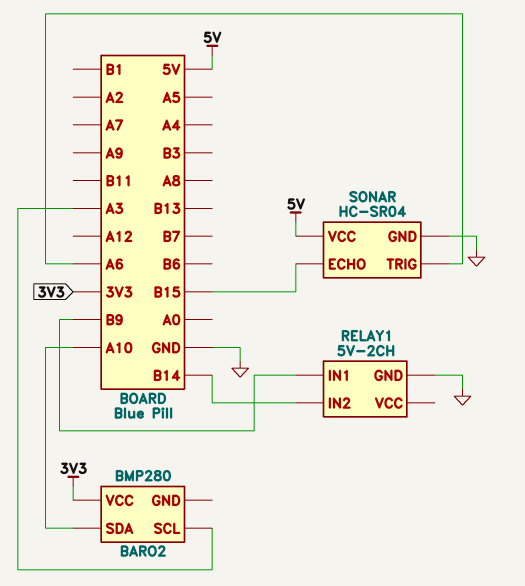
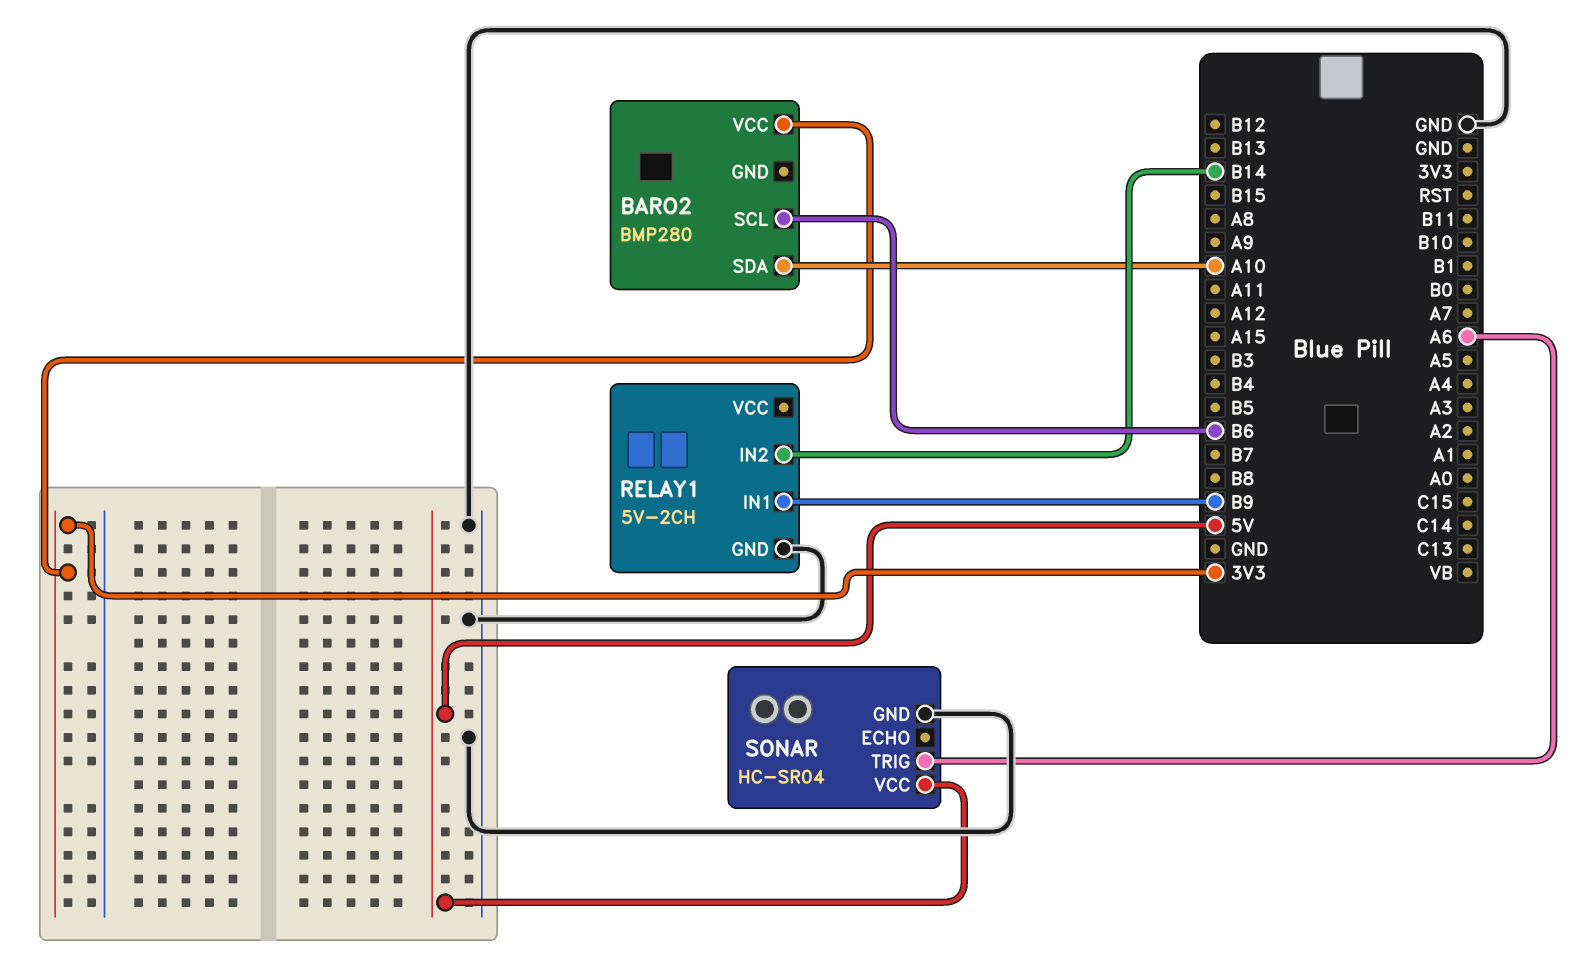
BARO2 pin SCL: A3 -> B6
SONAR pin ECHO: B15 -> none

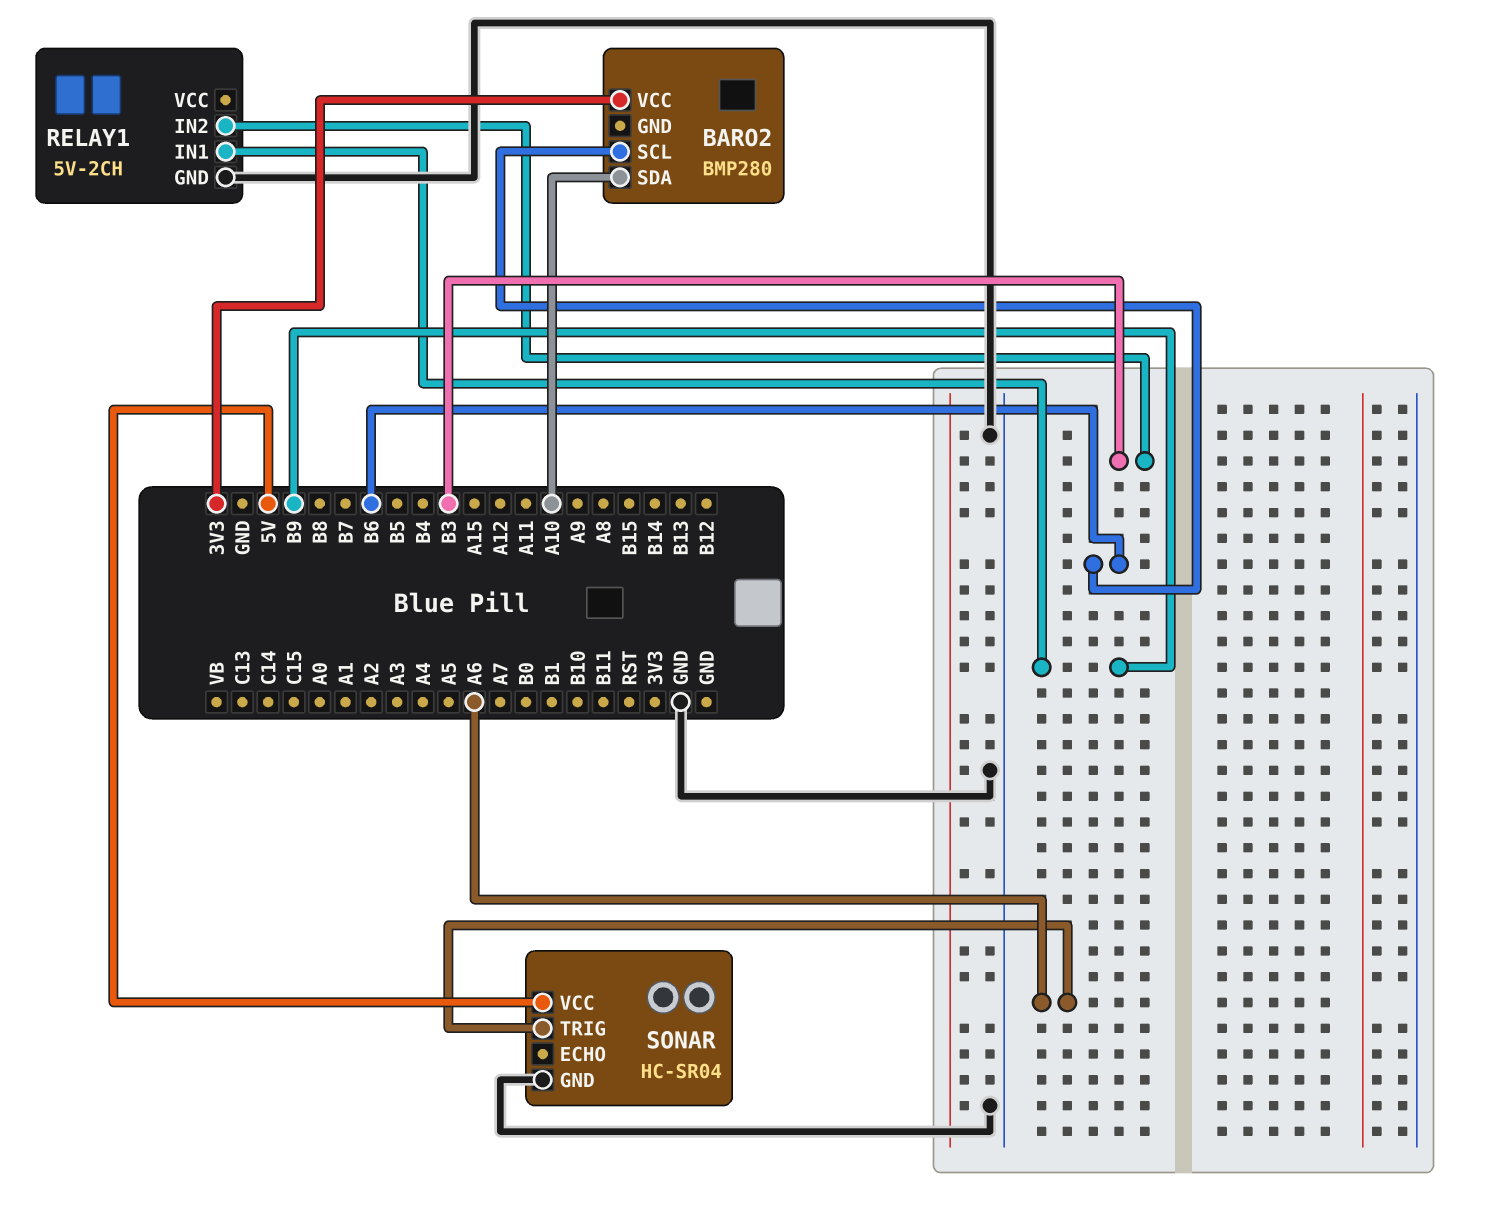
RELAY1 pin IN2: B14 -> B3

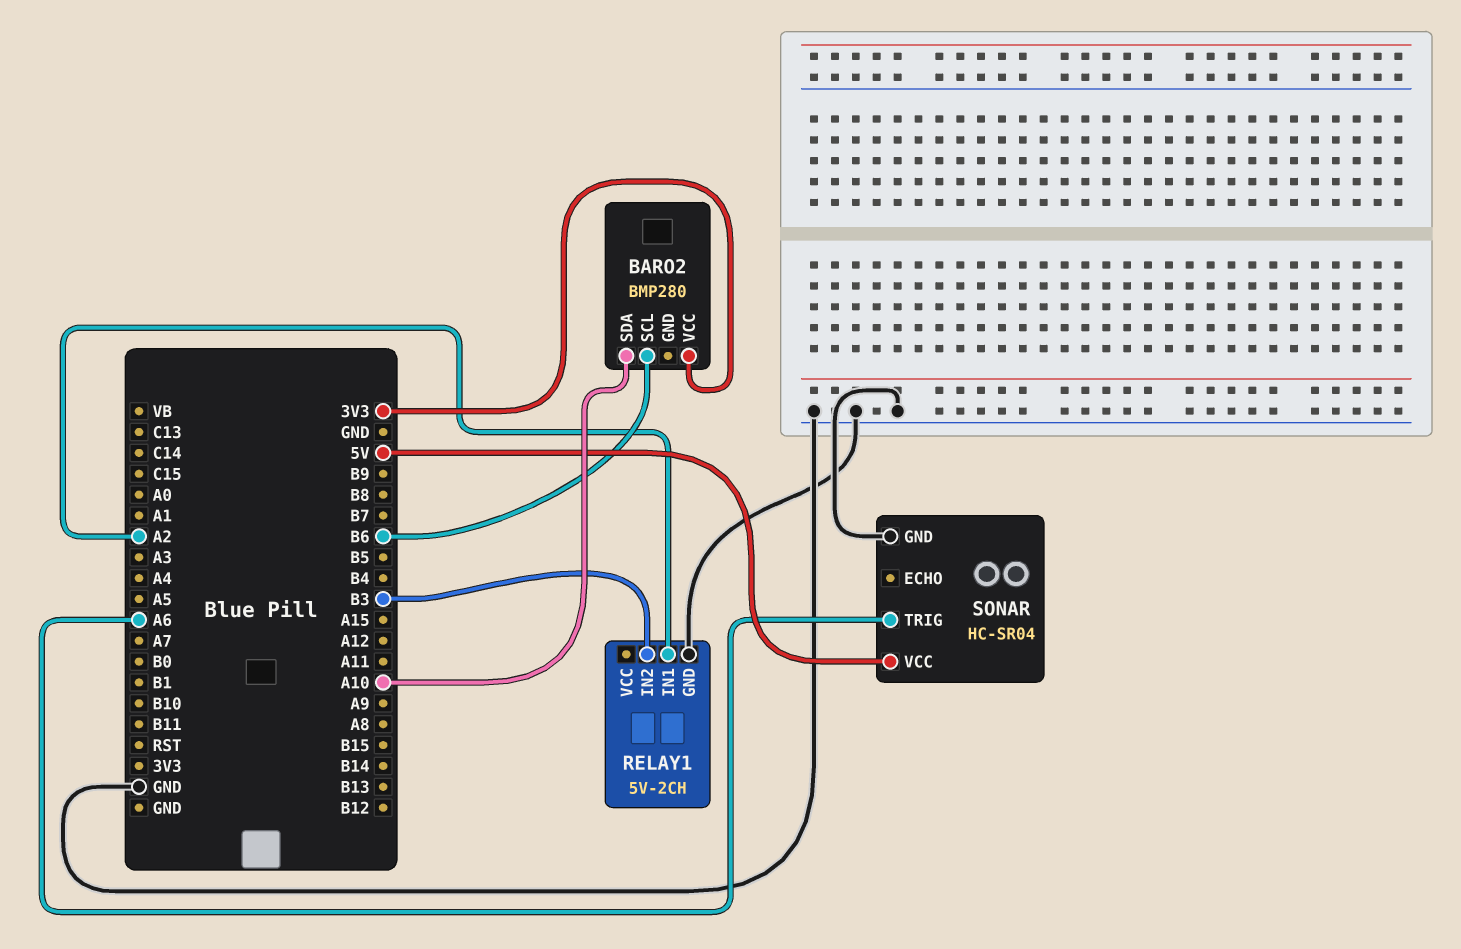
RELAY1 pin IN1: B9 -> A2

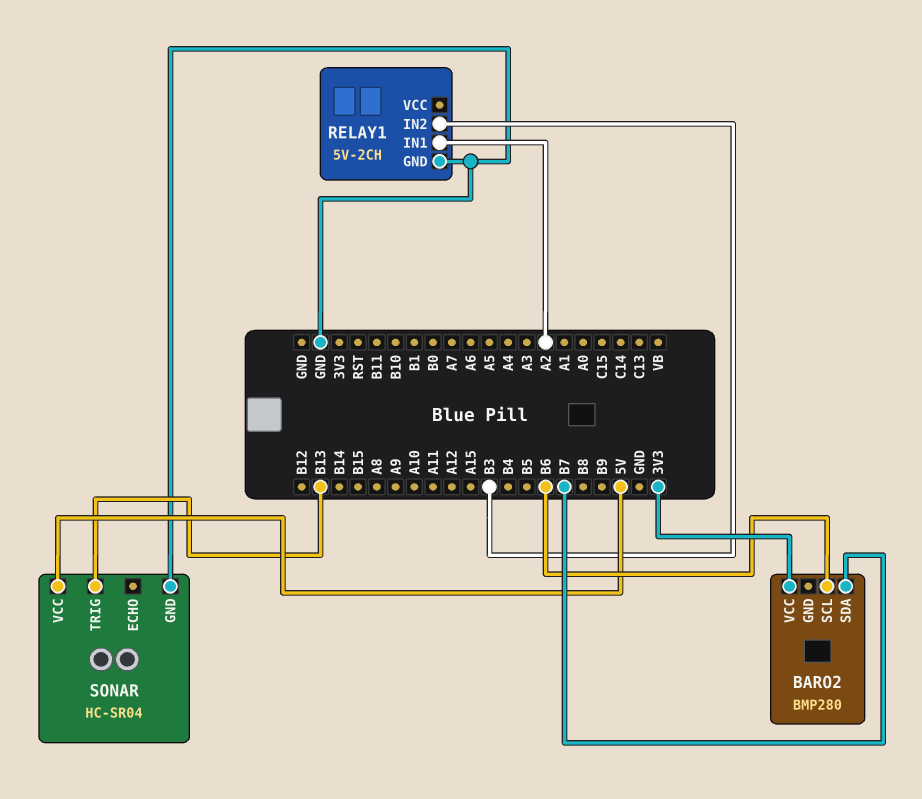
BARO2 pin SDA: A10 -> B7
SONAR pin TRIG: A6 -> B13

